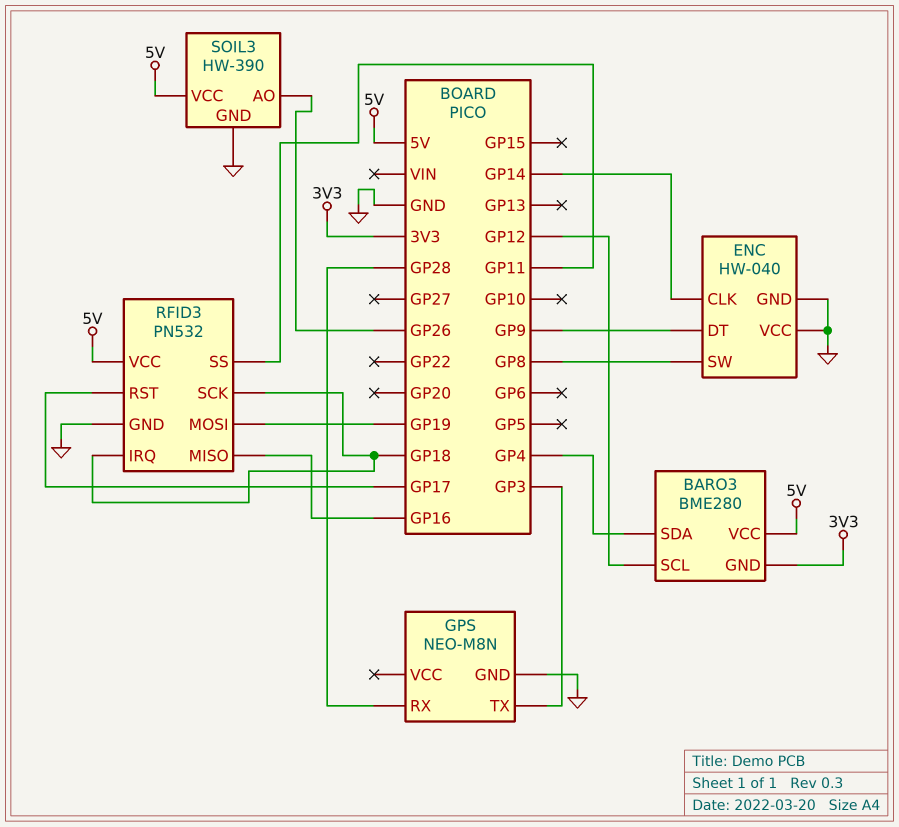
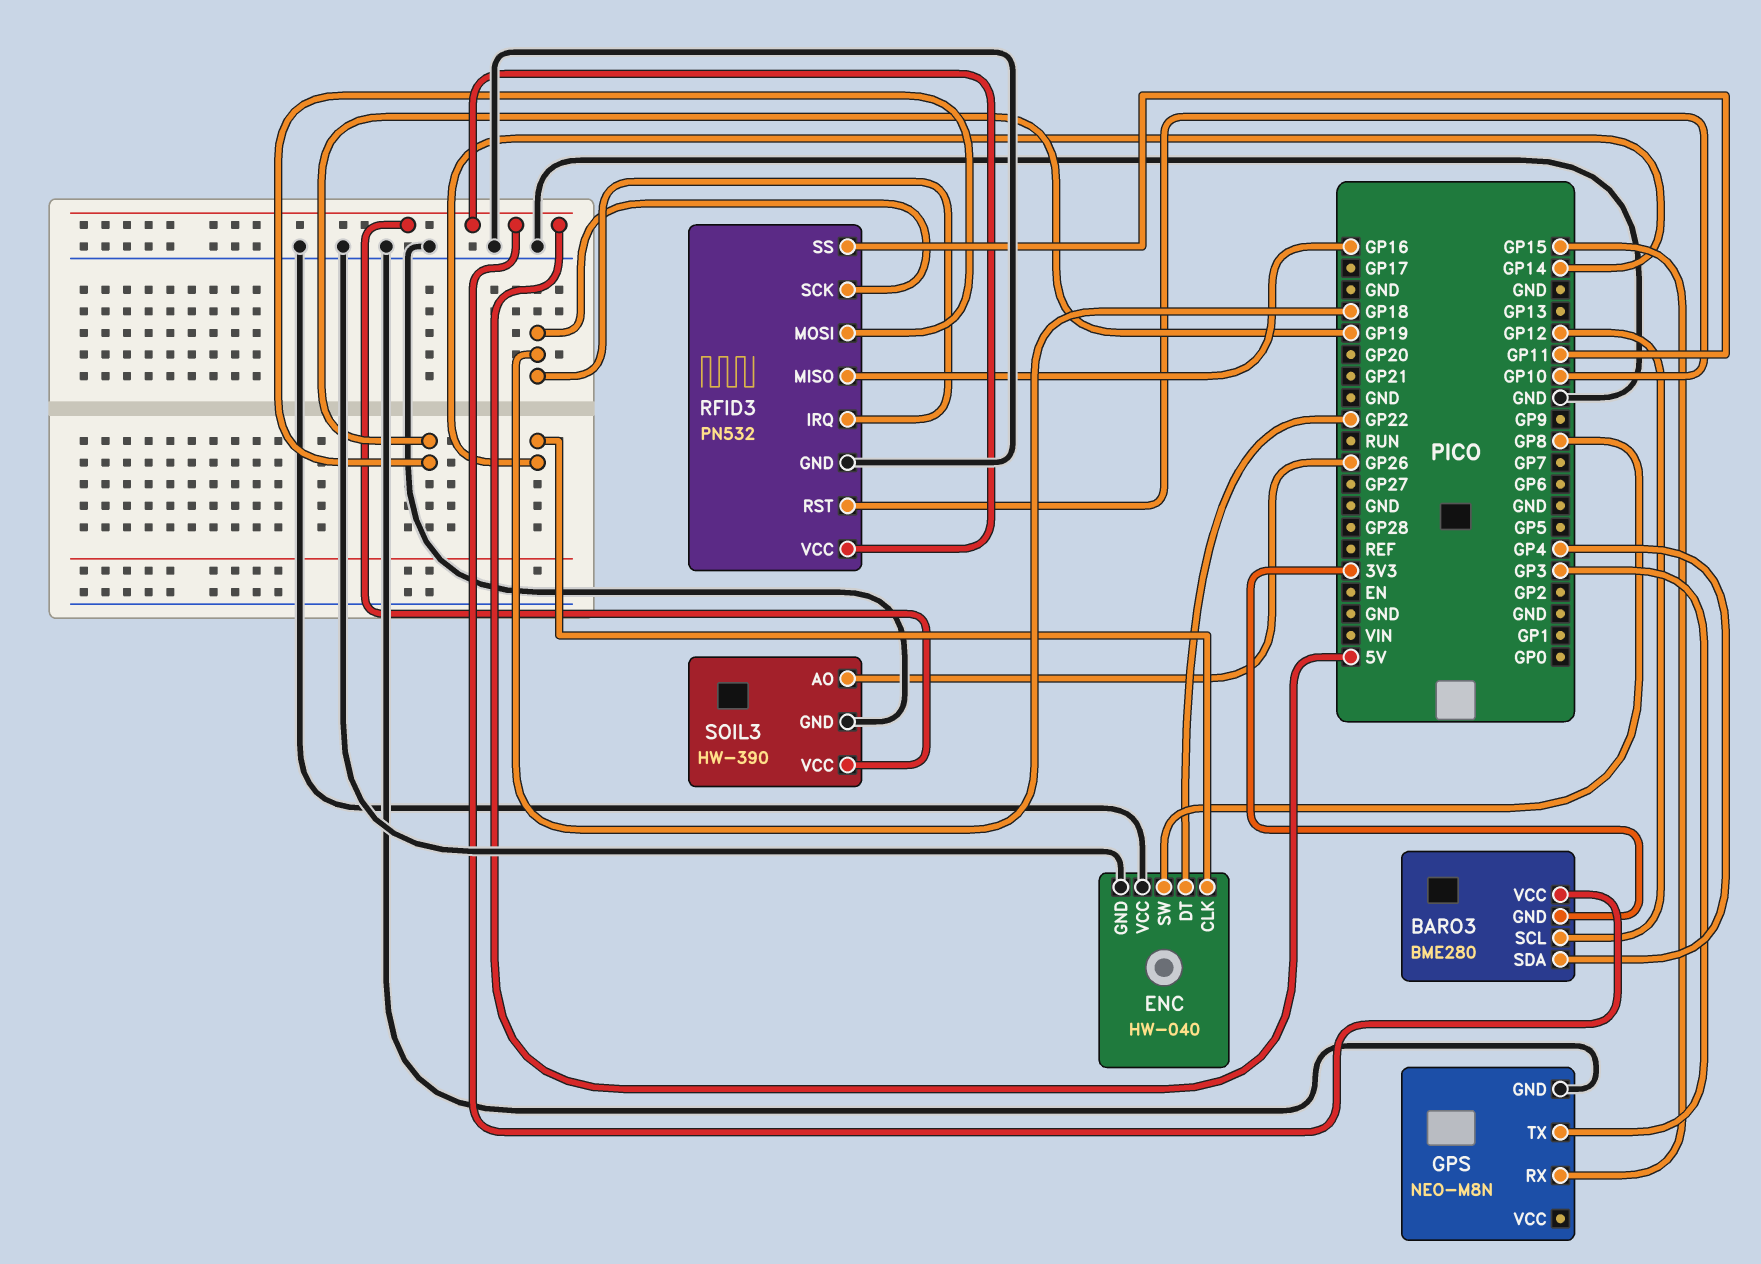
ENC pin DT: GP9 -> GP22
GPS pin RX: GP28 -> GP15
RFID3 pin RST: GP17 -> GP10

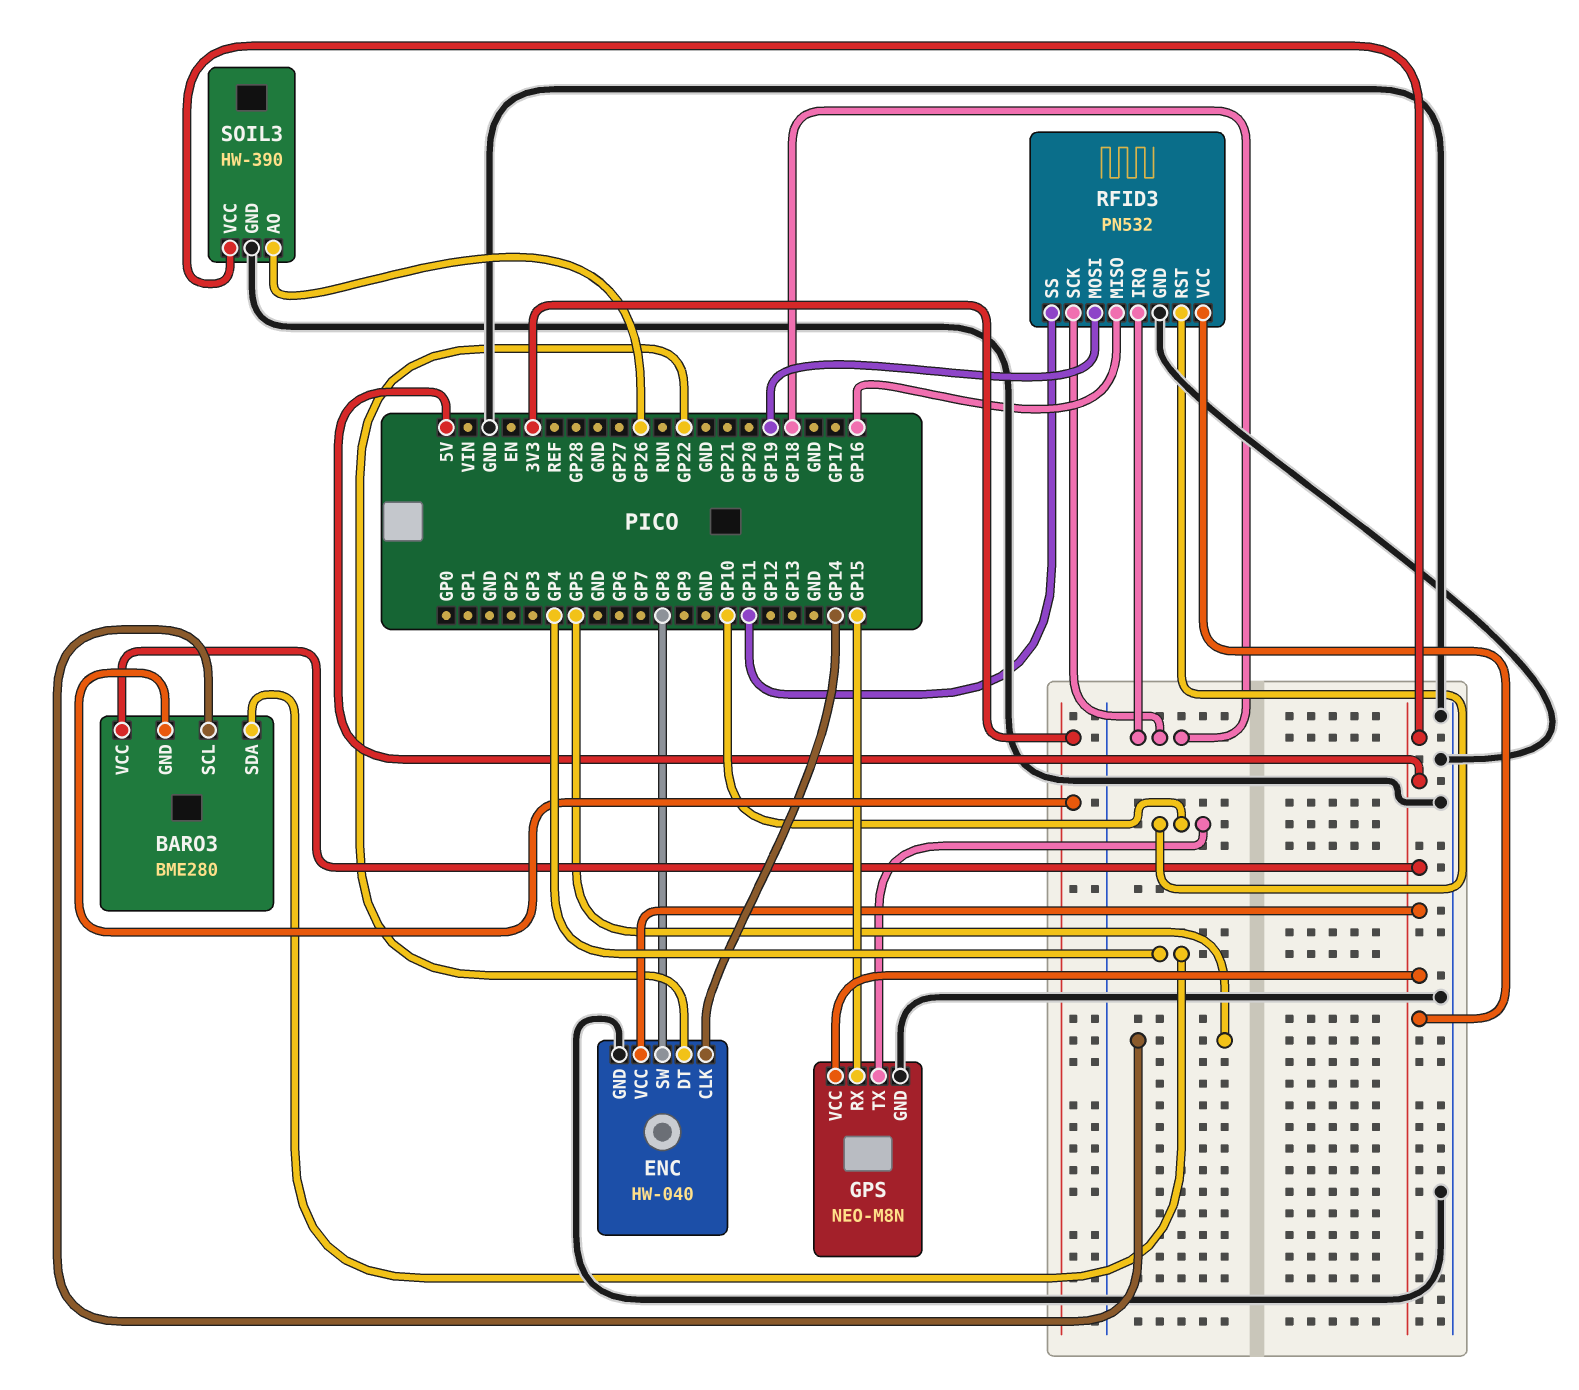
BARO3 pin SCL: GP12 -> GP5
ENC pin VCC: GND -> 5V
GPS pin TX: GP3 -> GP10
GPS pin VCC: none -> 5V

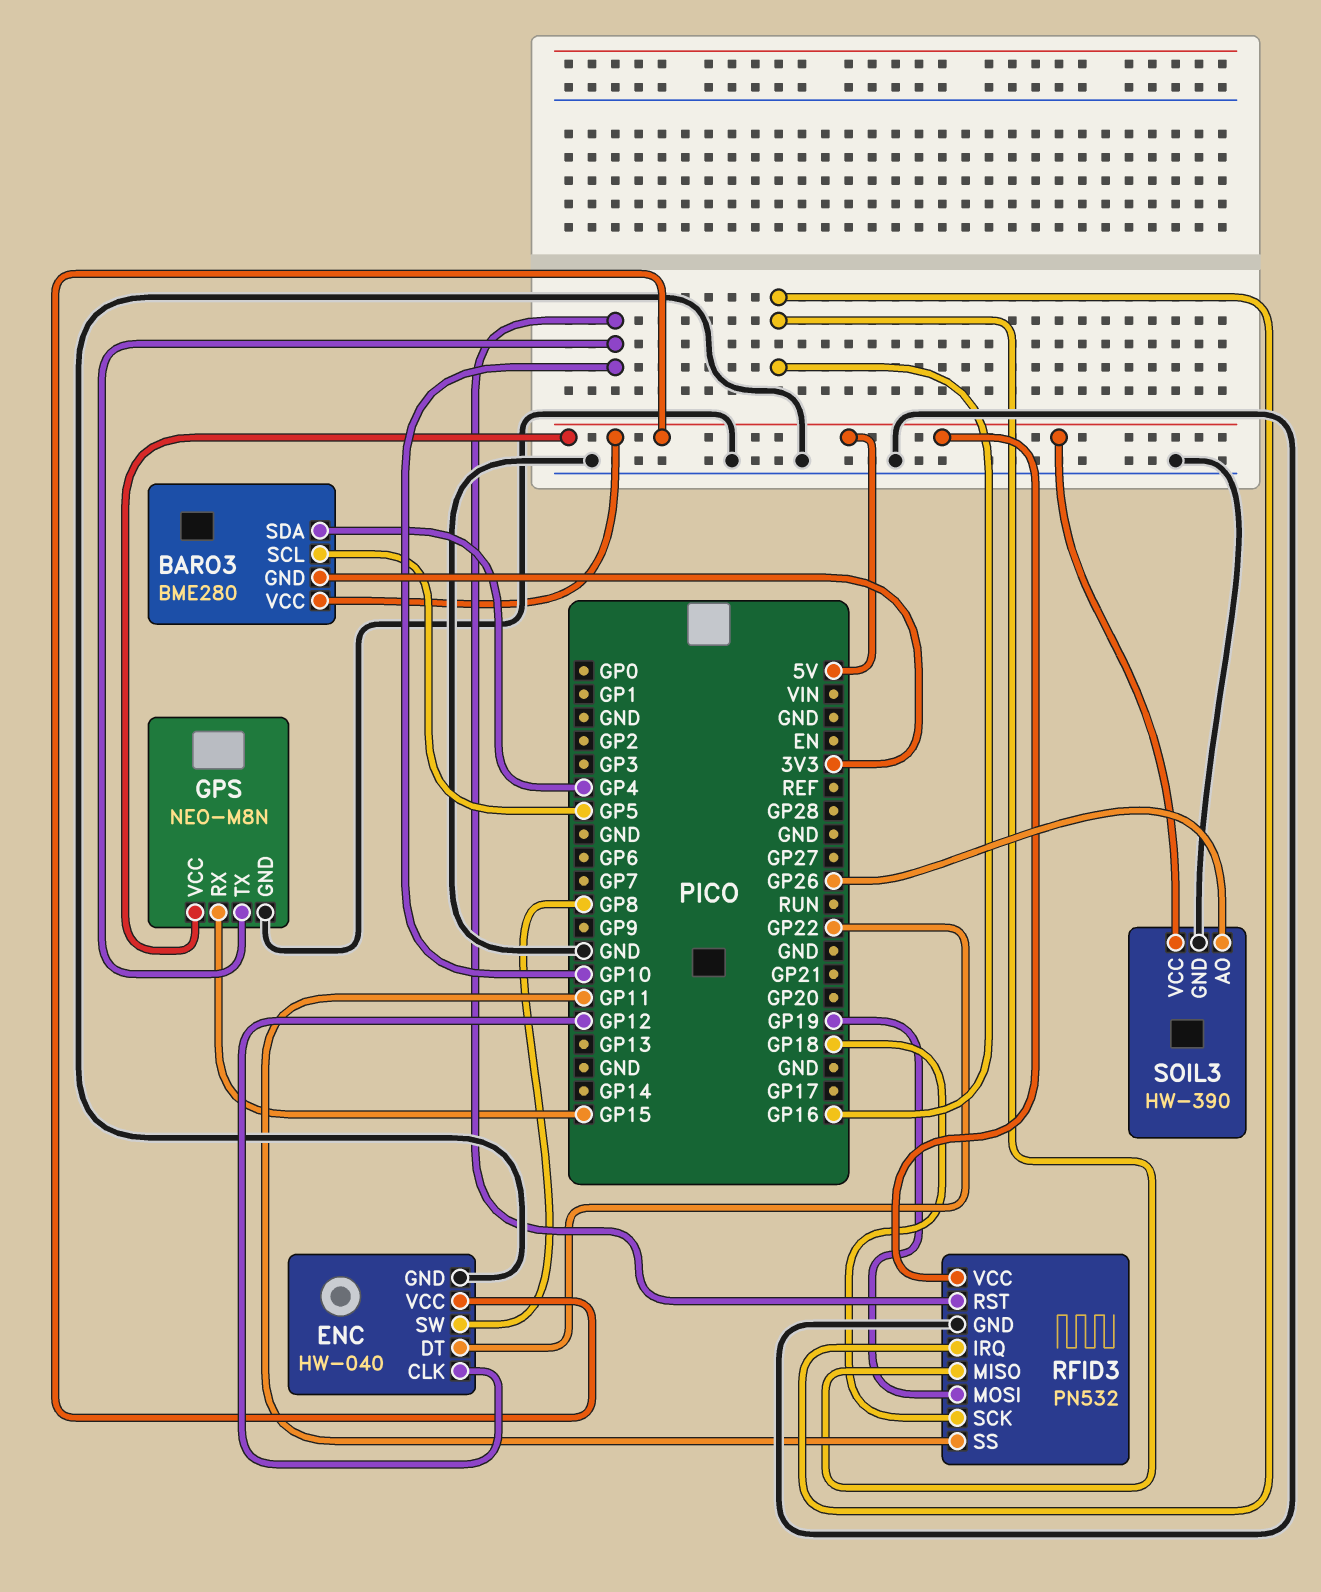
ENC pin CLK: GP14 -> GP12
RFID3 pin IRQ: GP18 -> GP16

